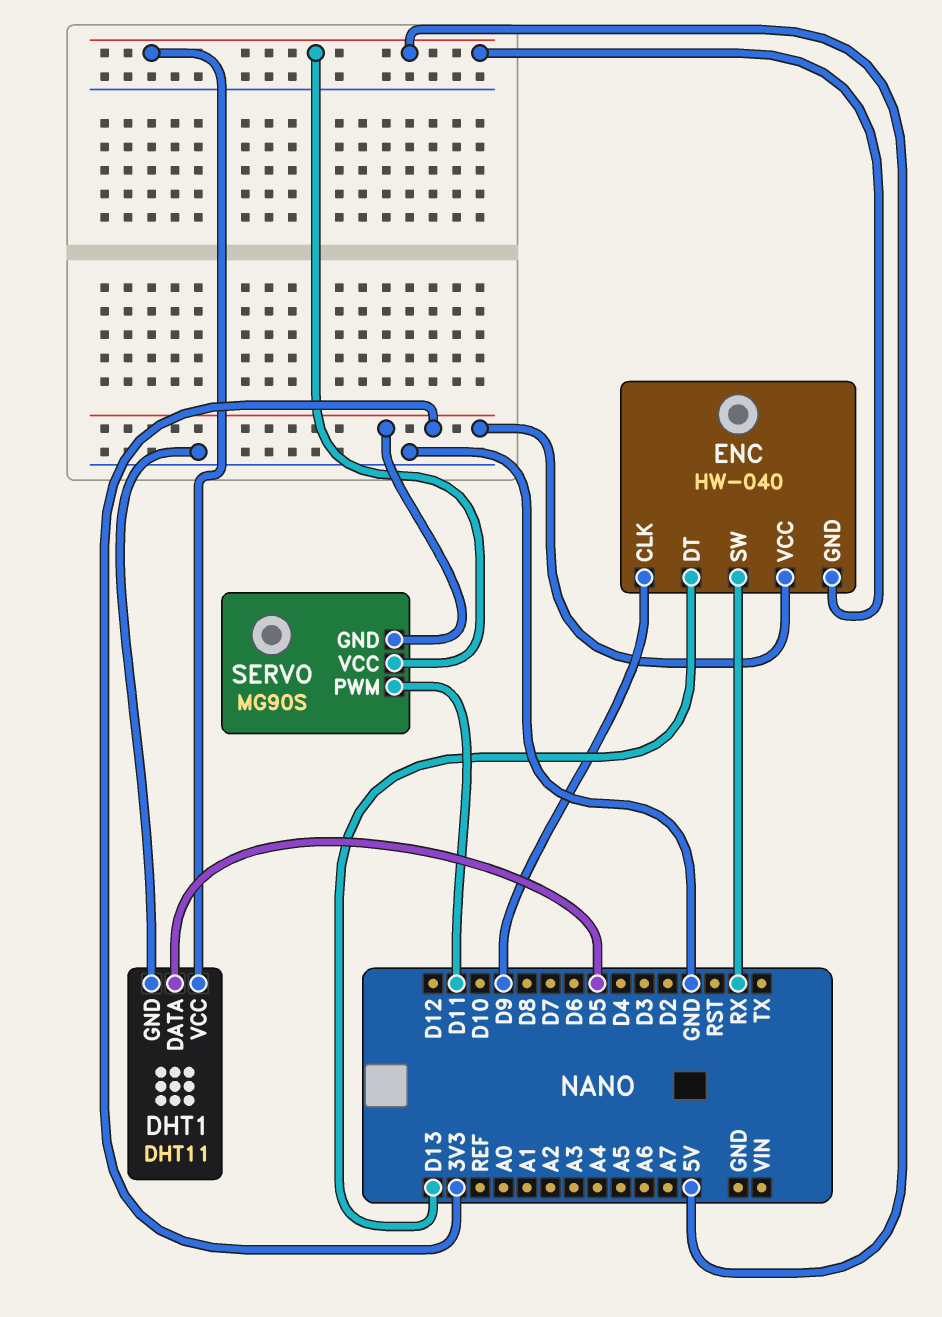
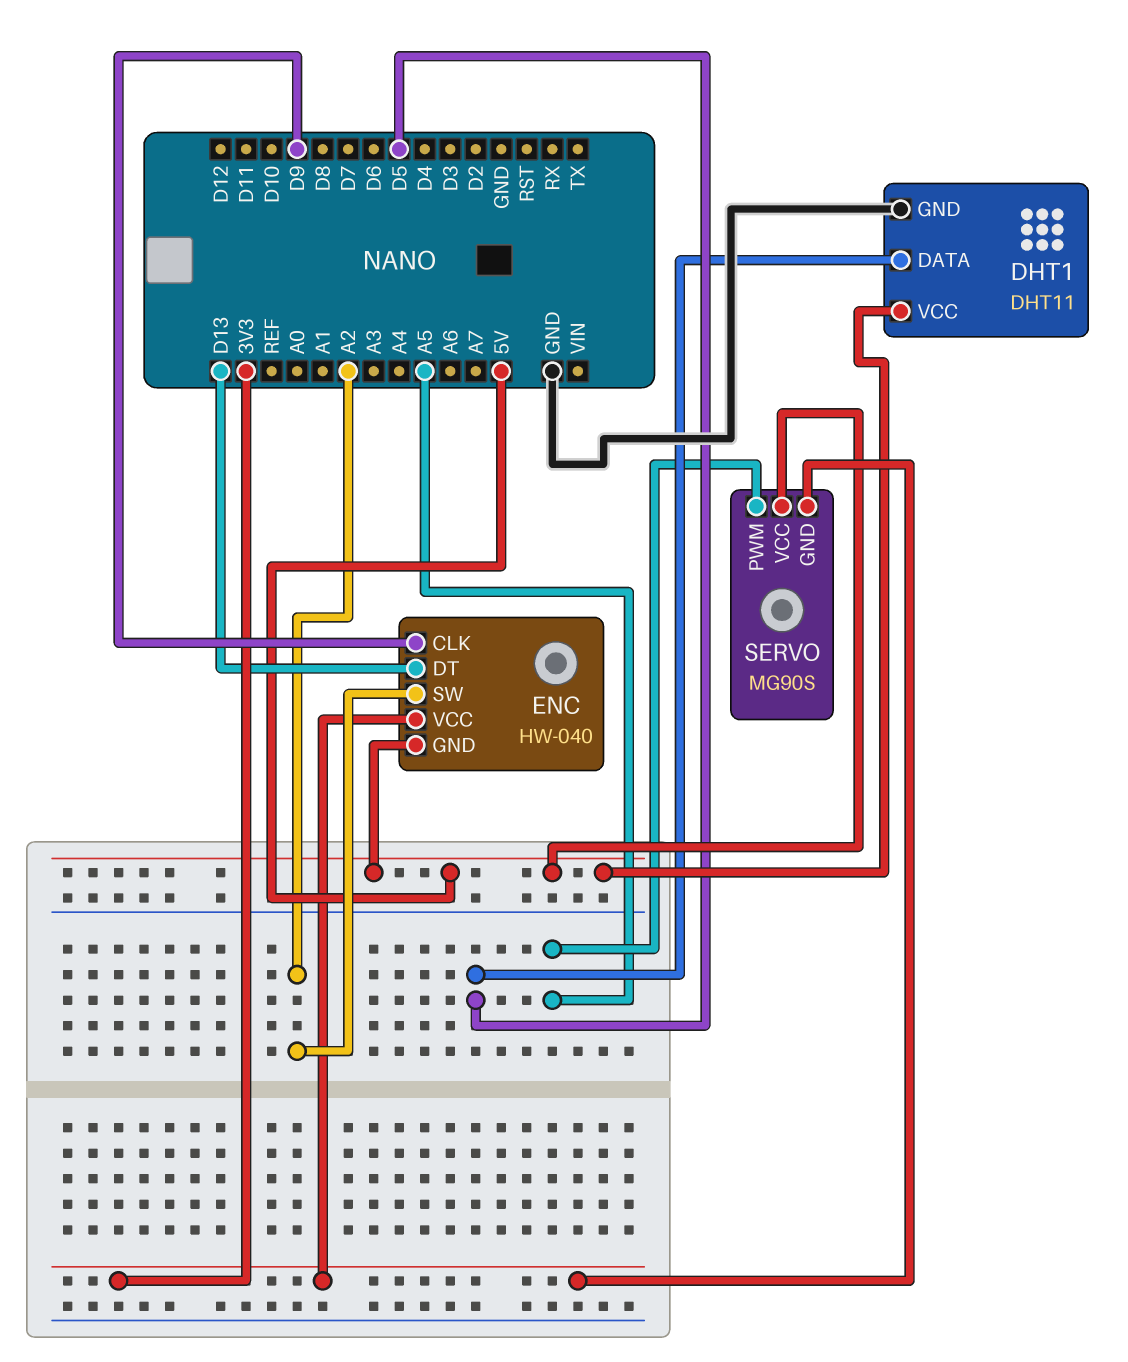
ENC pin SW: RX -> A2
SERVO pin PWM: D11 -> A5

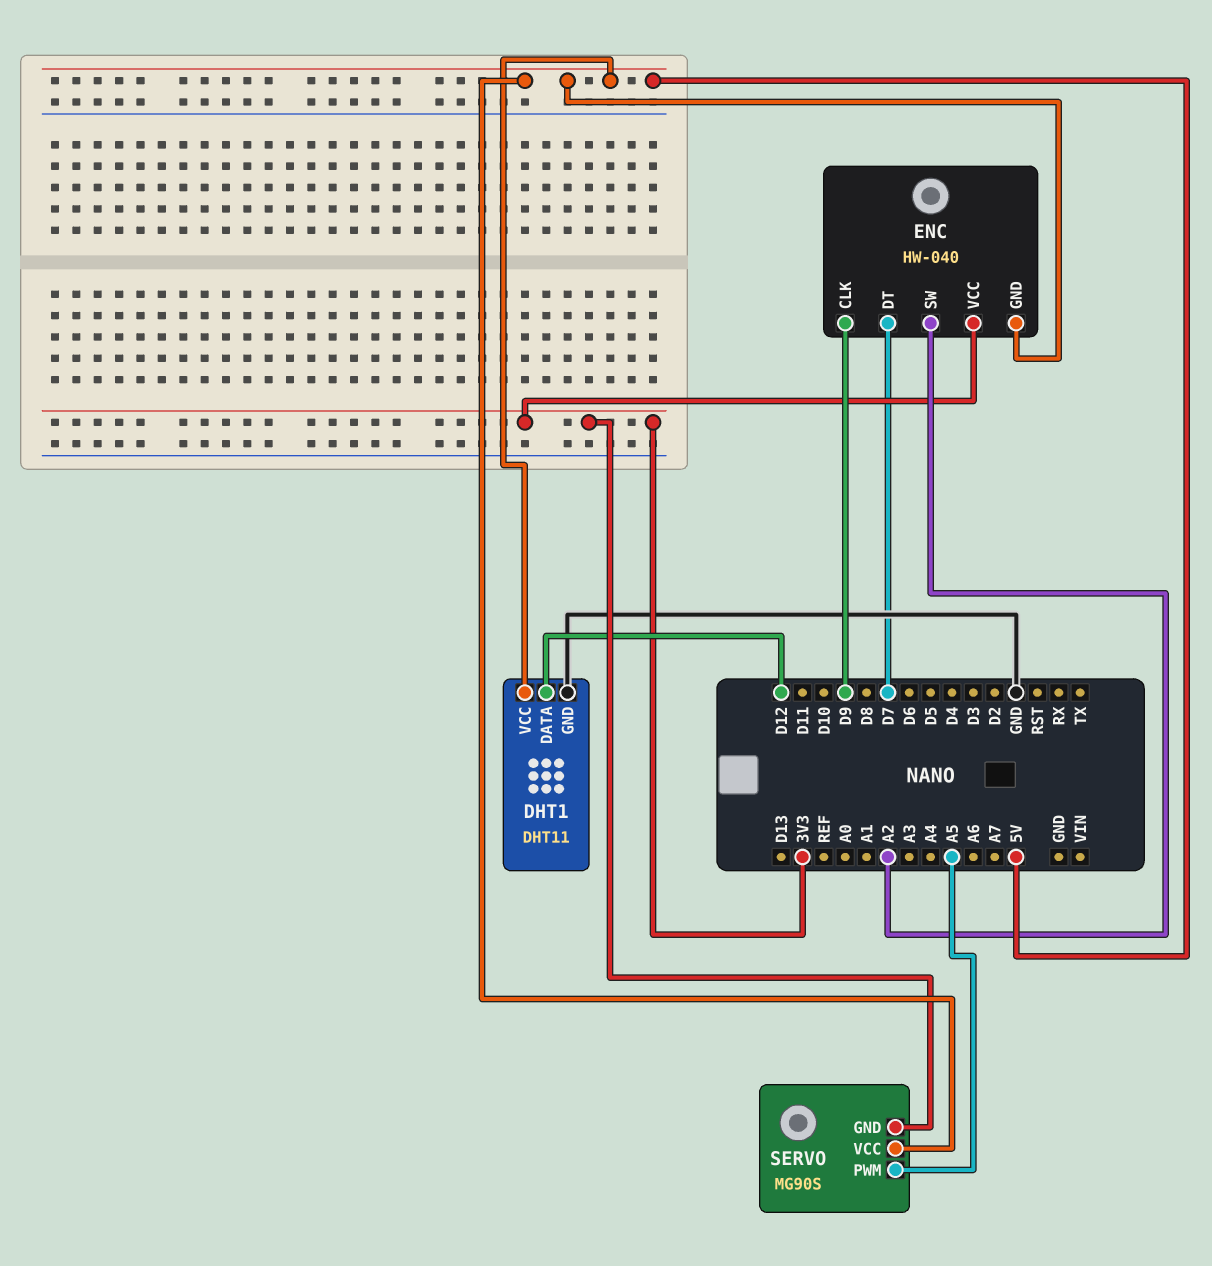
DHT1 pin DATA: D5 -> D12
ENC pin DT: D13 -> D7

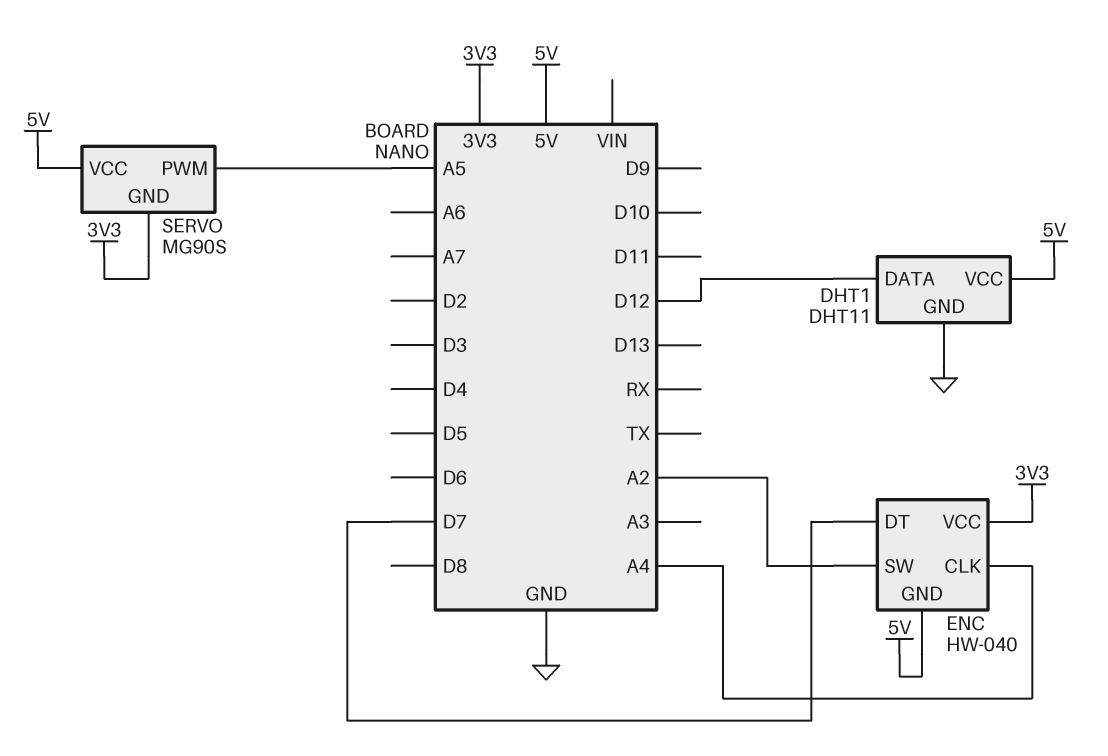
ENC pin CLK: D9 -> A4

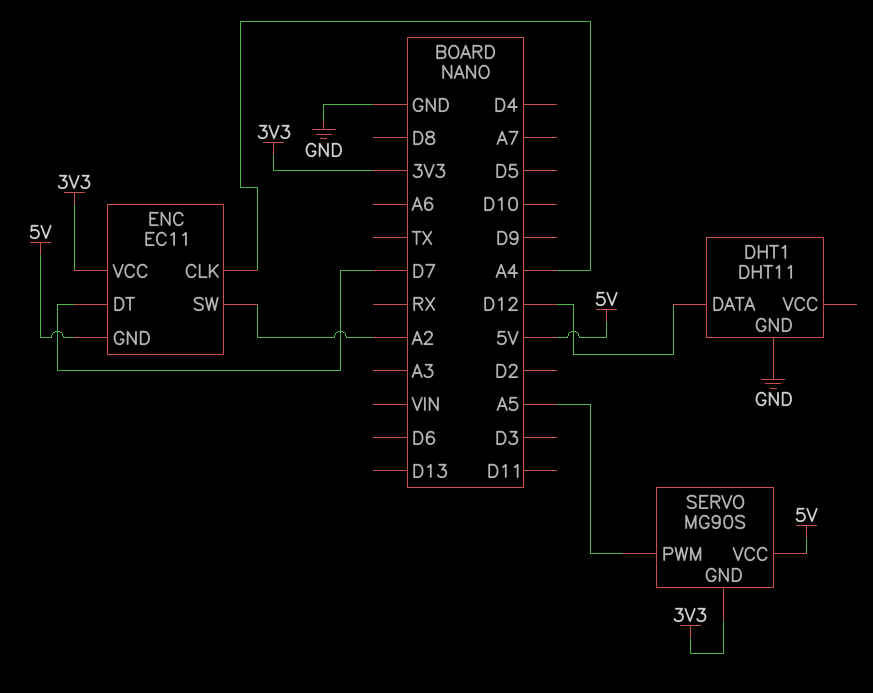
DHT1 pin VCC: 5V -> none
ENC: HW-040 -> EC11

